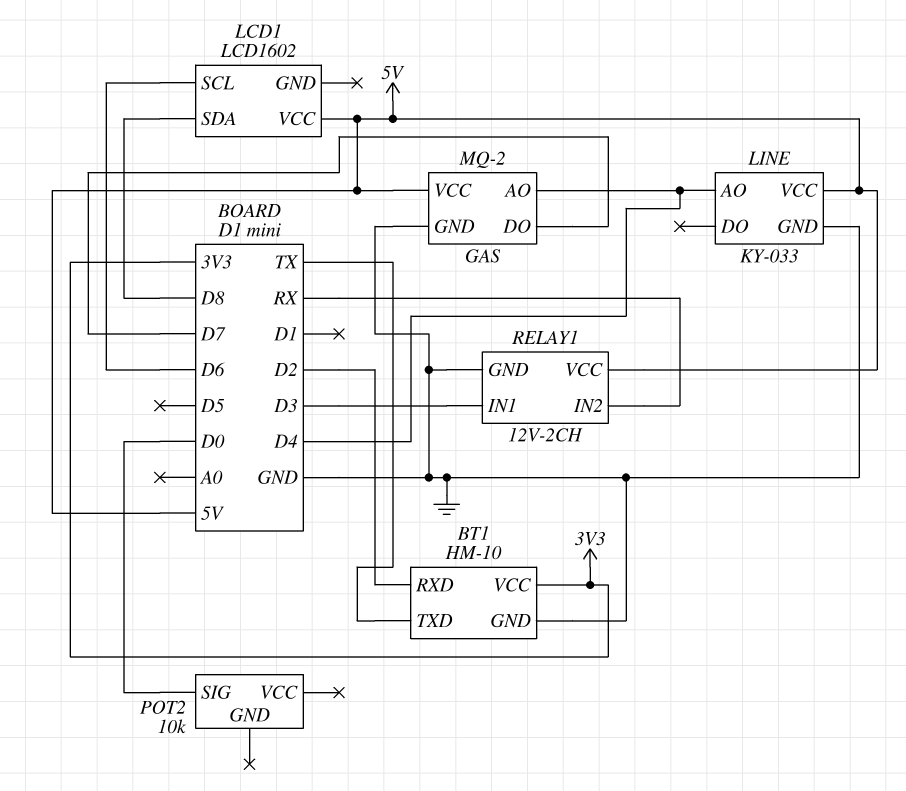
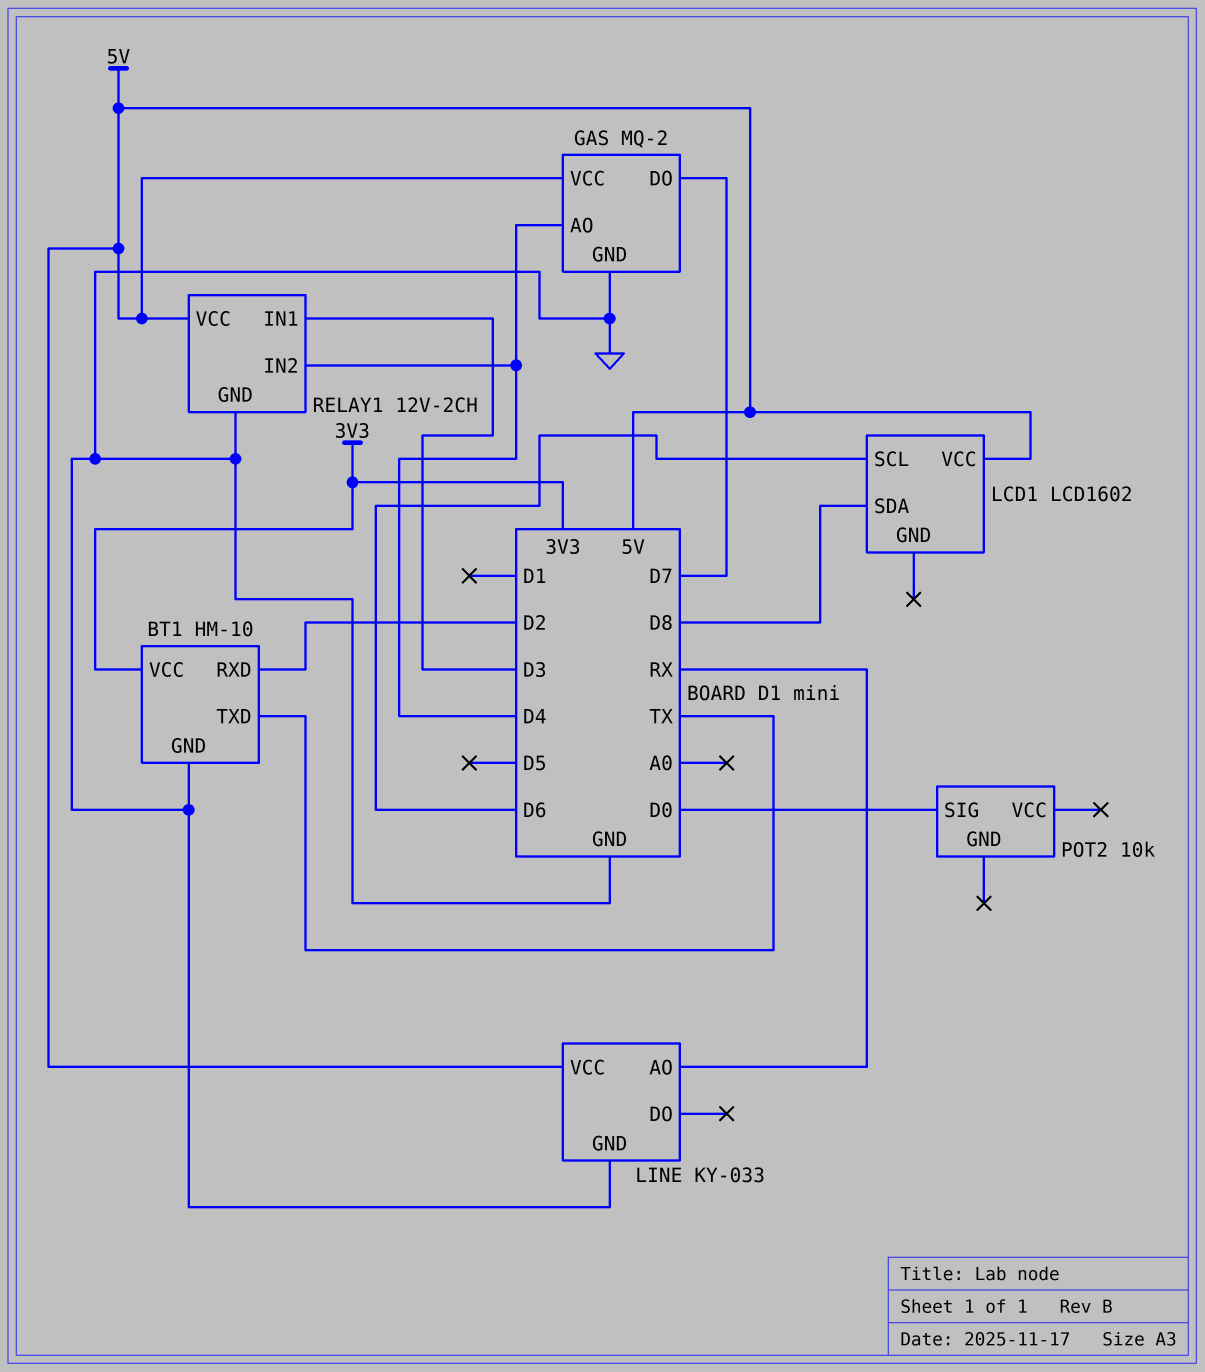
LINE pin AO: D4 -> RX
RELAY1 pin IN2: RX -> D4

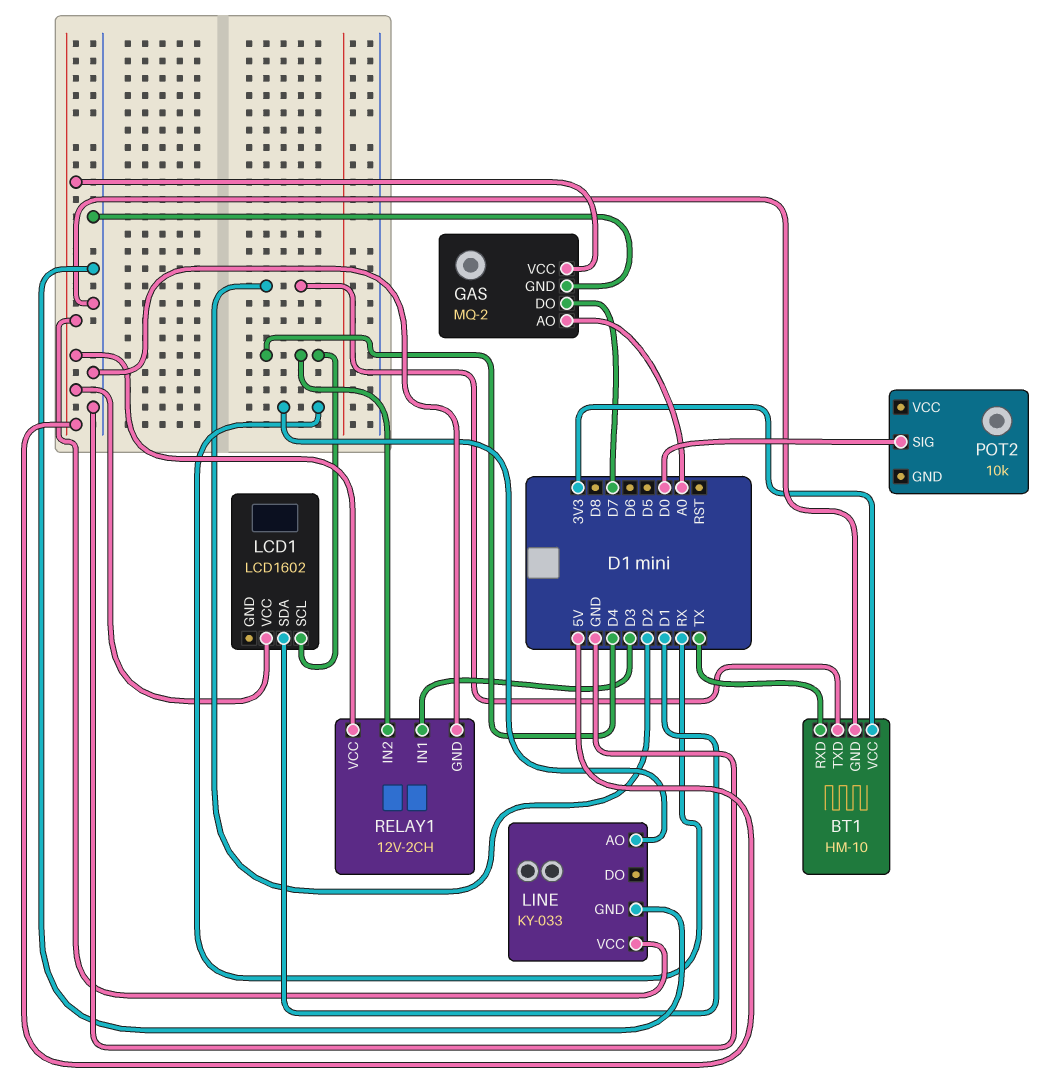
BT1 pin RXD: D2 -> TX
BT1 pin TXD: TX -> D2
GAS pin AO: D4 -> A0
LCD1 pin SCL: D6 -> D4
LCD1 pin SDA: D8 -> D1

